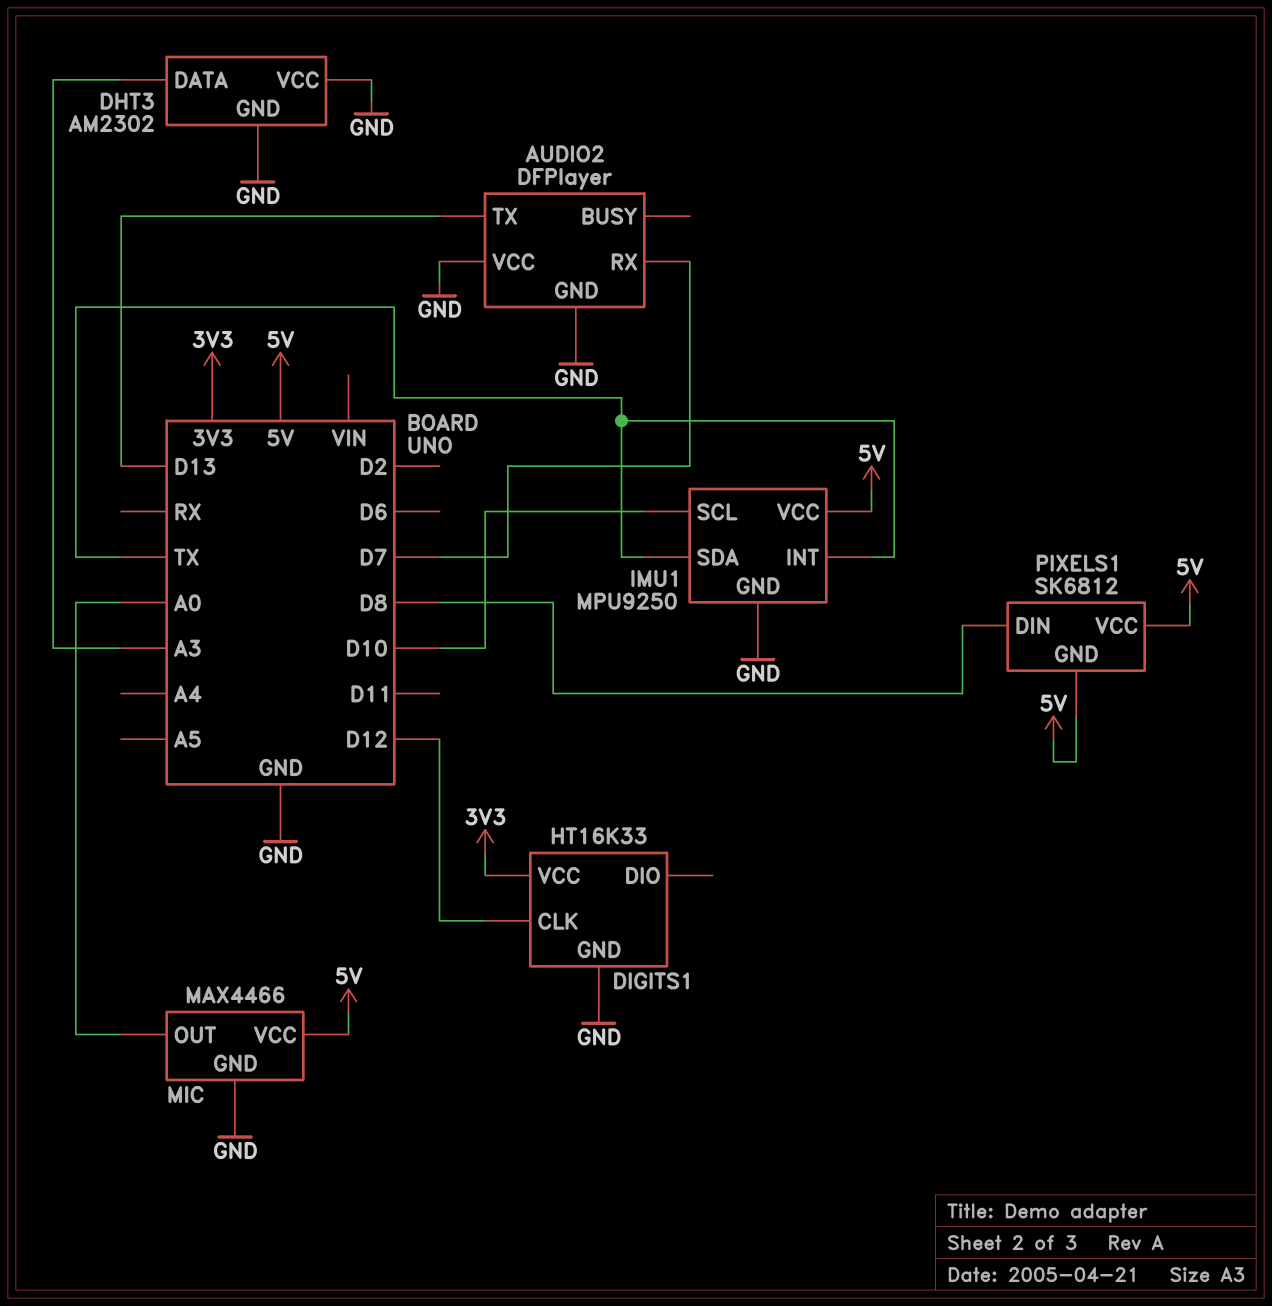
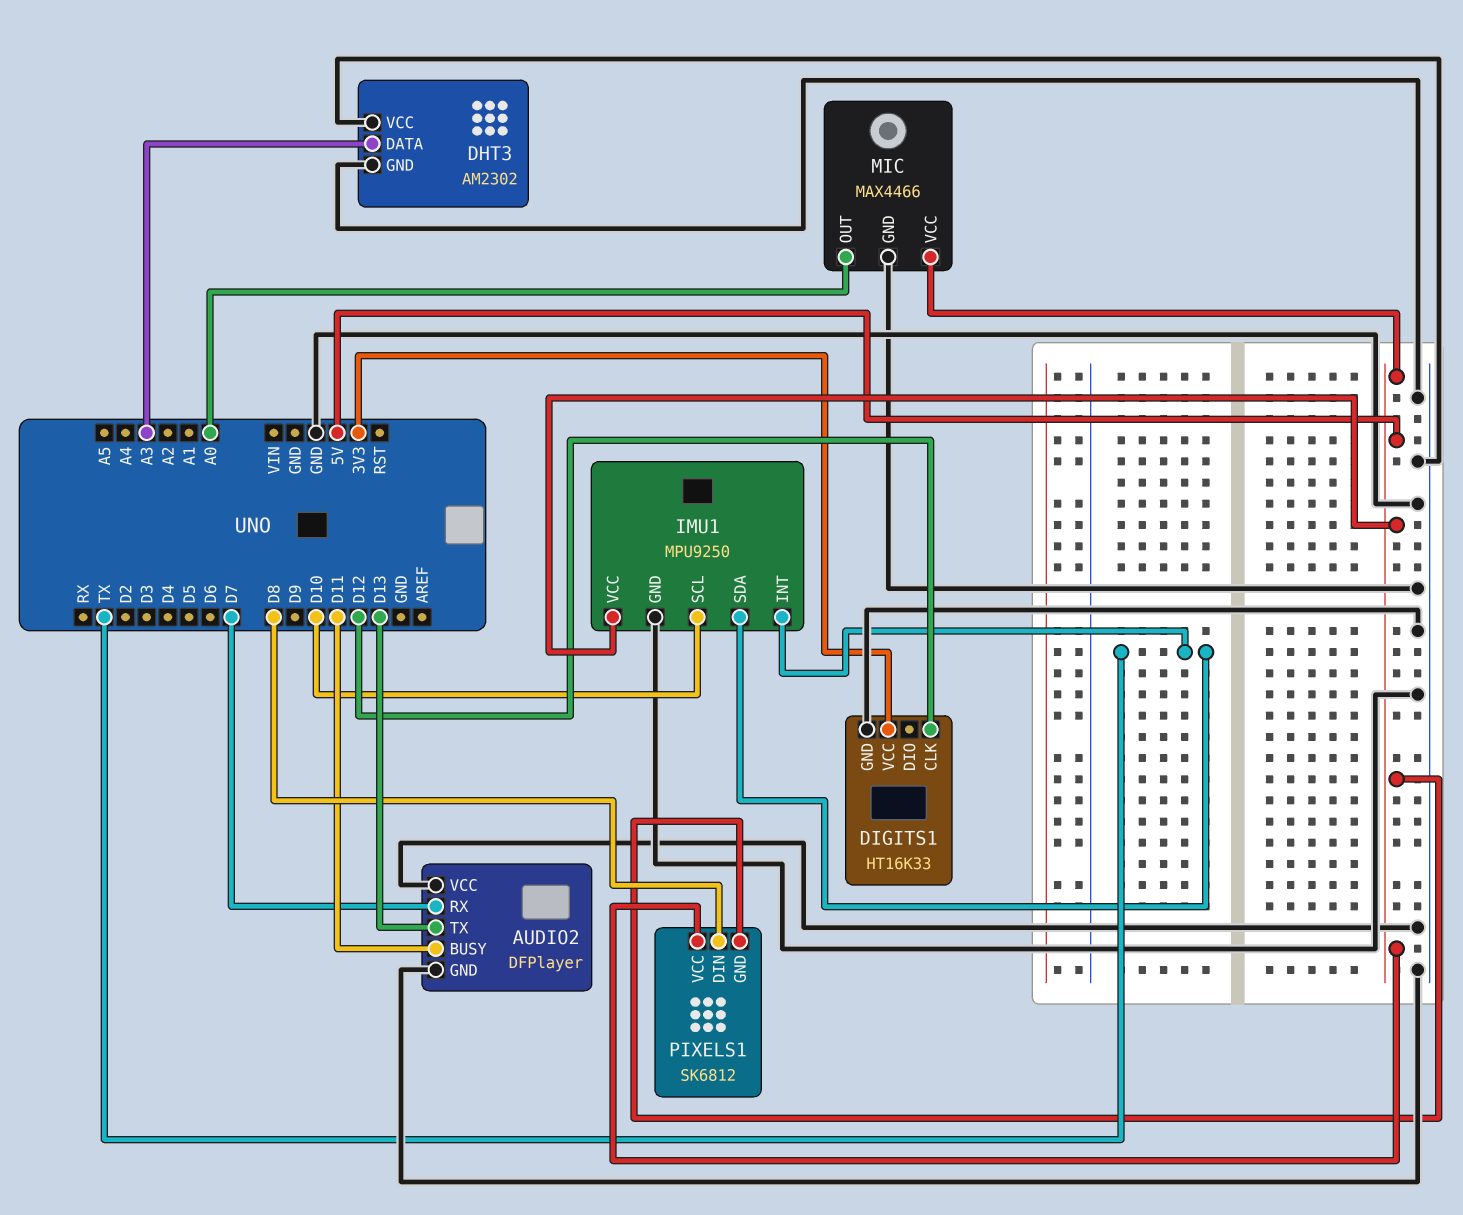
AUDIO2 pin BUSY: none -> D11

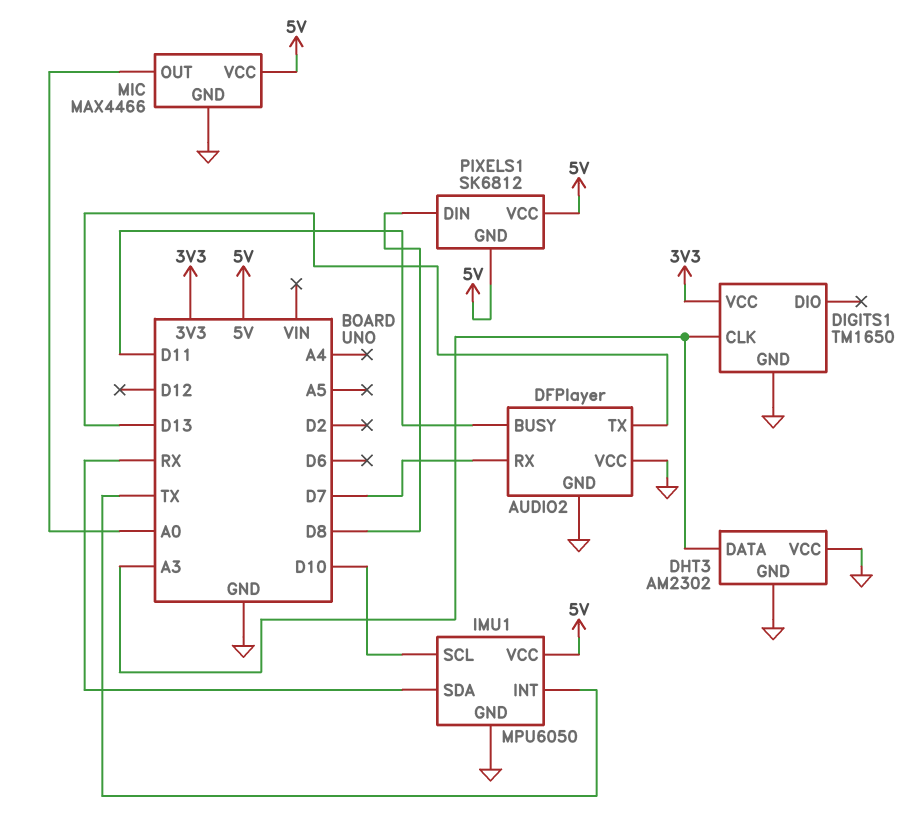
DIGITS1: HT16K33 -> TM1650
DIGITS1 pin CLK: D12 -> A3
IMU1: MPU9250 -> MPU6050
IMU1 pin SDA: TX -> RX

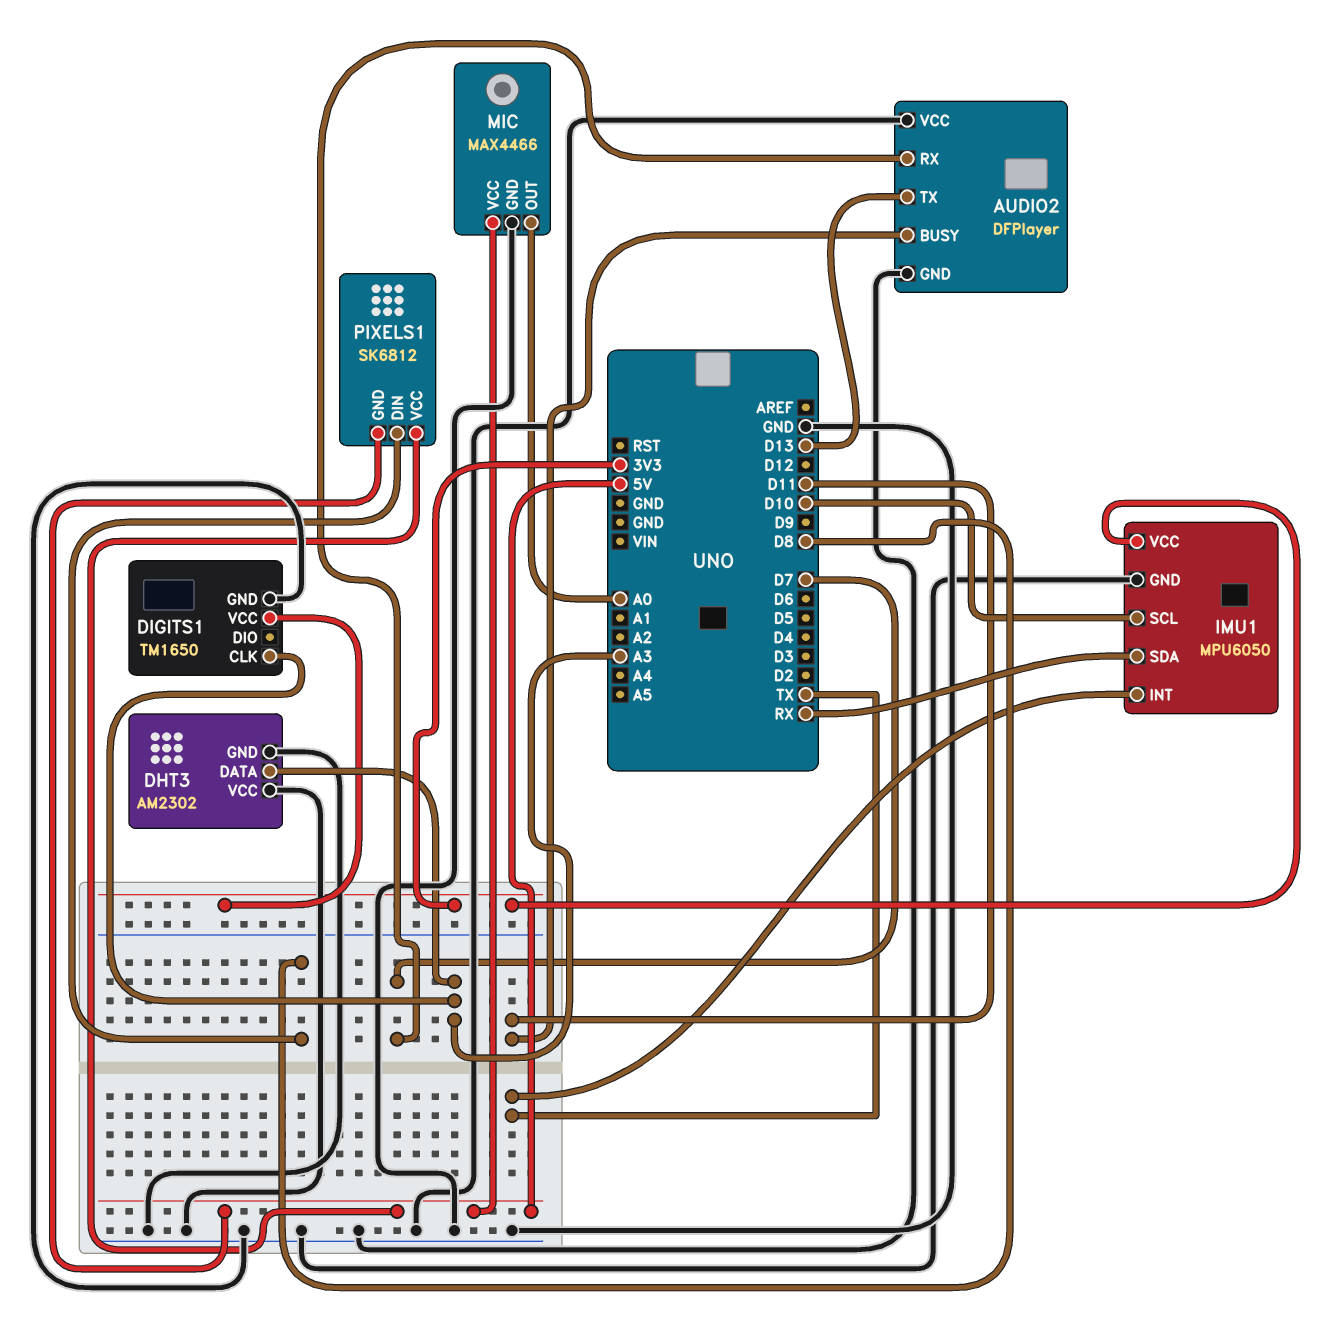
IMU1 pin VCC: 5V -> 3V3

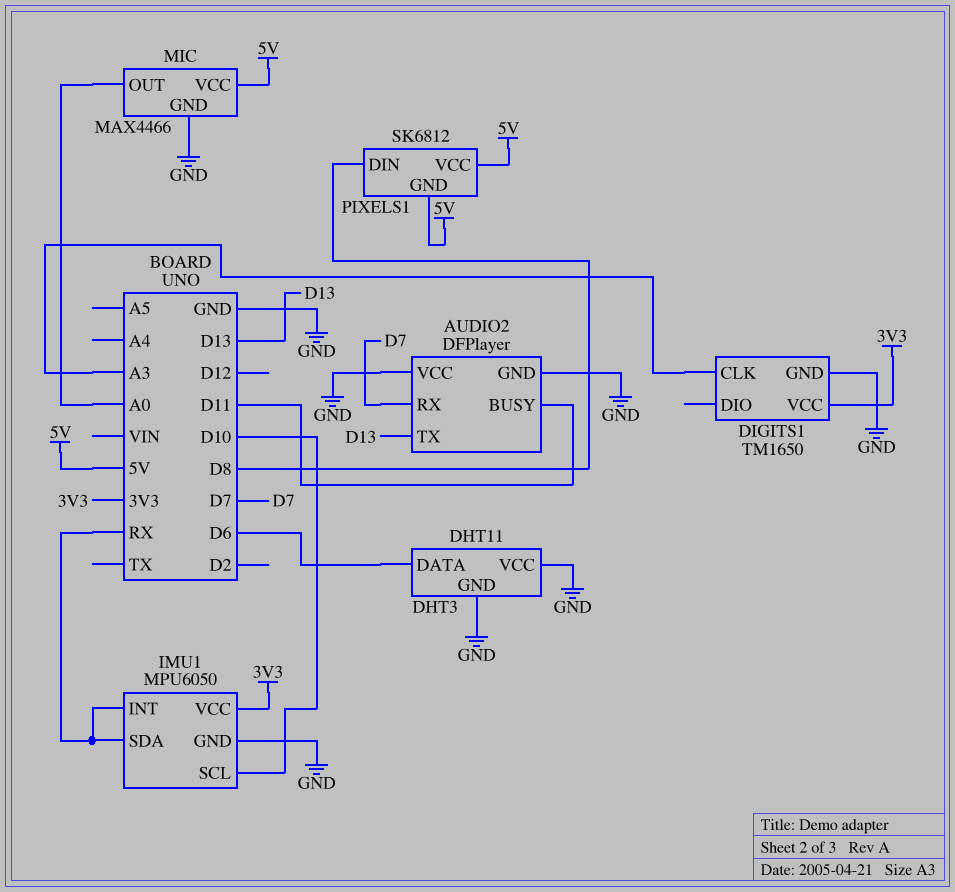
DHT3: AM2302 -> DHT11
DHT3 pin DATA: A3 -> D6
IMU1 pin INT: TX -> RX

